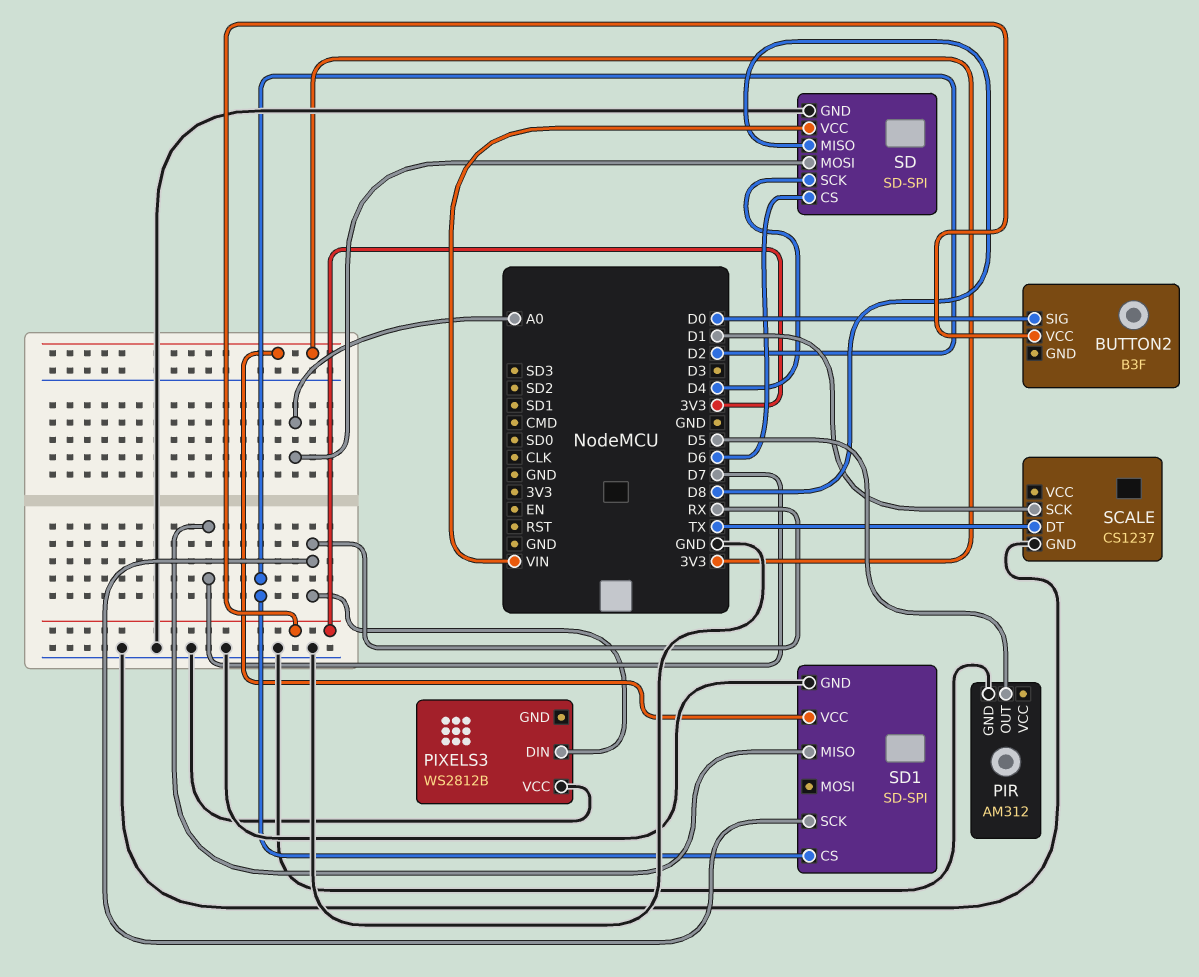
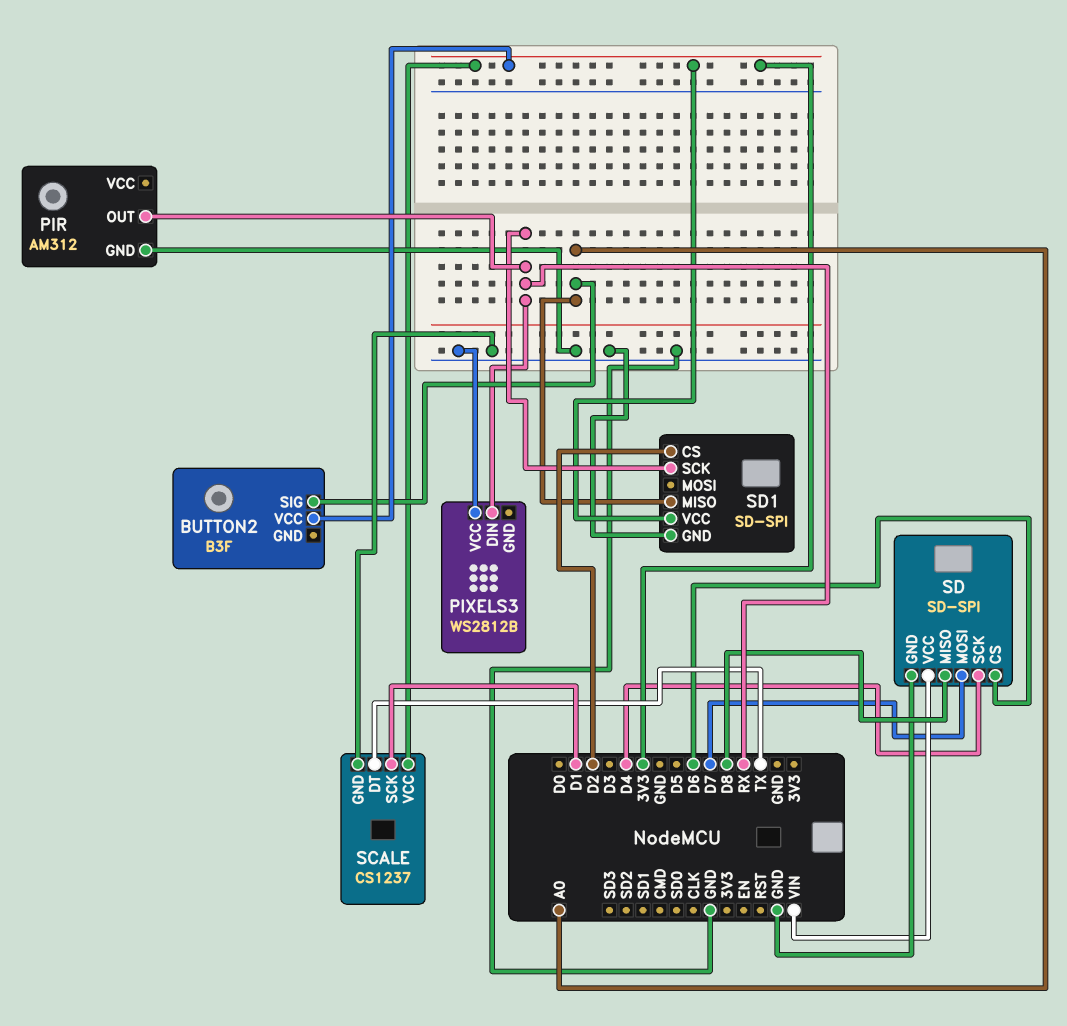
BUTTON2 pin SIG: D0 -> A0
PIR pin OUT: D5 -> RX
SCALE pin VCC: none -> 3V3
SD pin MOSI: A0 -> D7
SD1 pin MISO: D7 -> A0

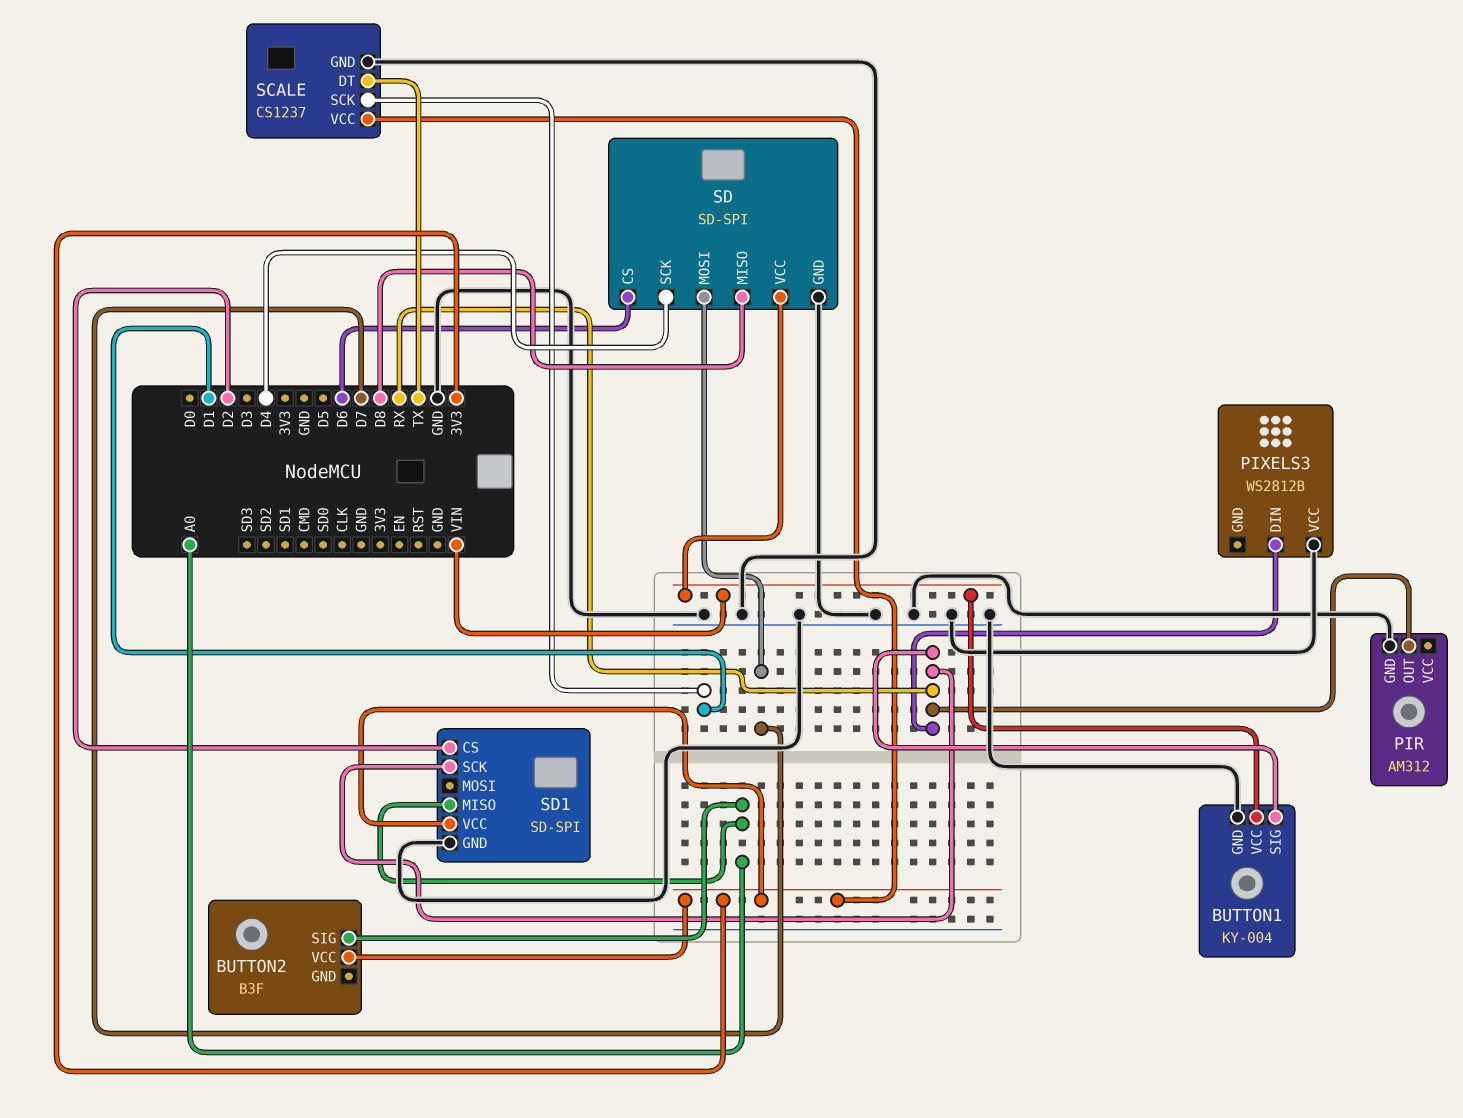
BUTTON1: none -> KY-004
BUTTON1 pin GND: none -> GND
BUTTON1 pin SIG: none -> RX
BUTTON1 pin VCC: none -> VIN

